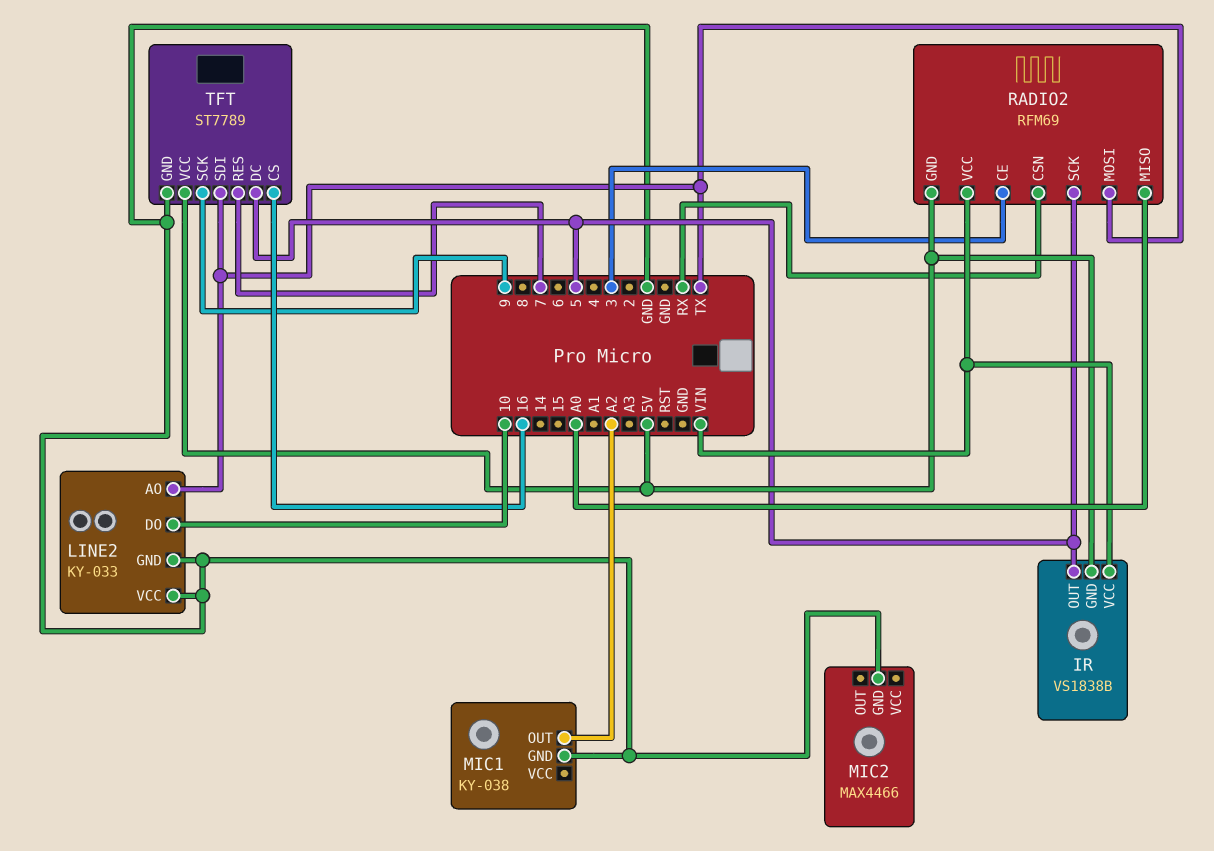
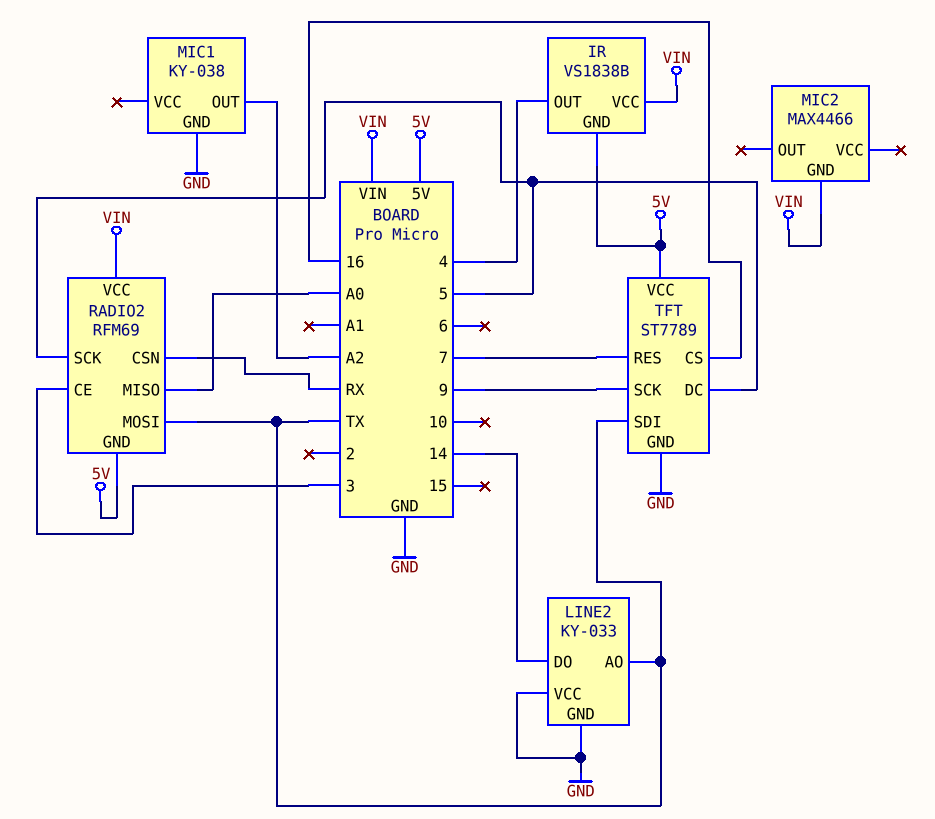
IR pin OUT: 5 -> 4
LINE2 pin DO: 10 -> 14
MIC2 pin GND: GND -> VIN

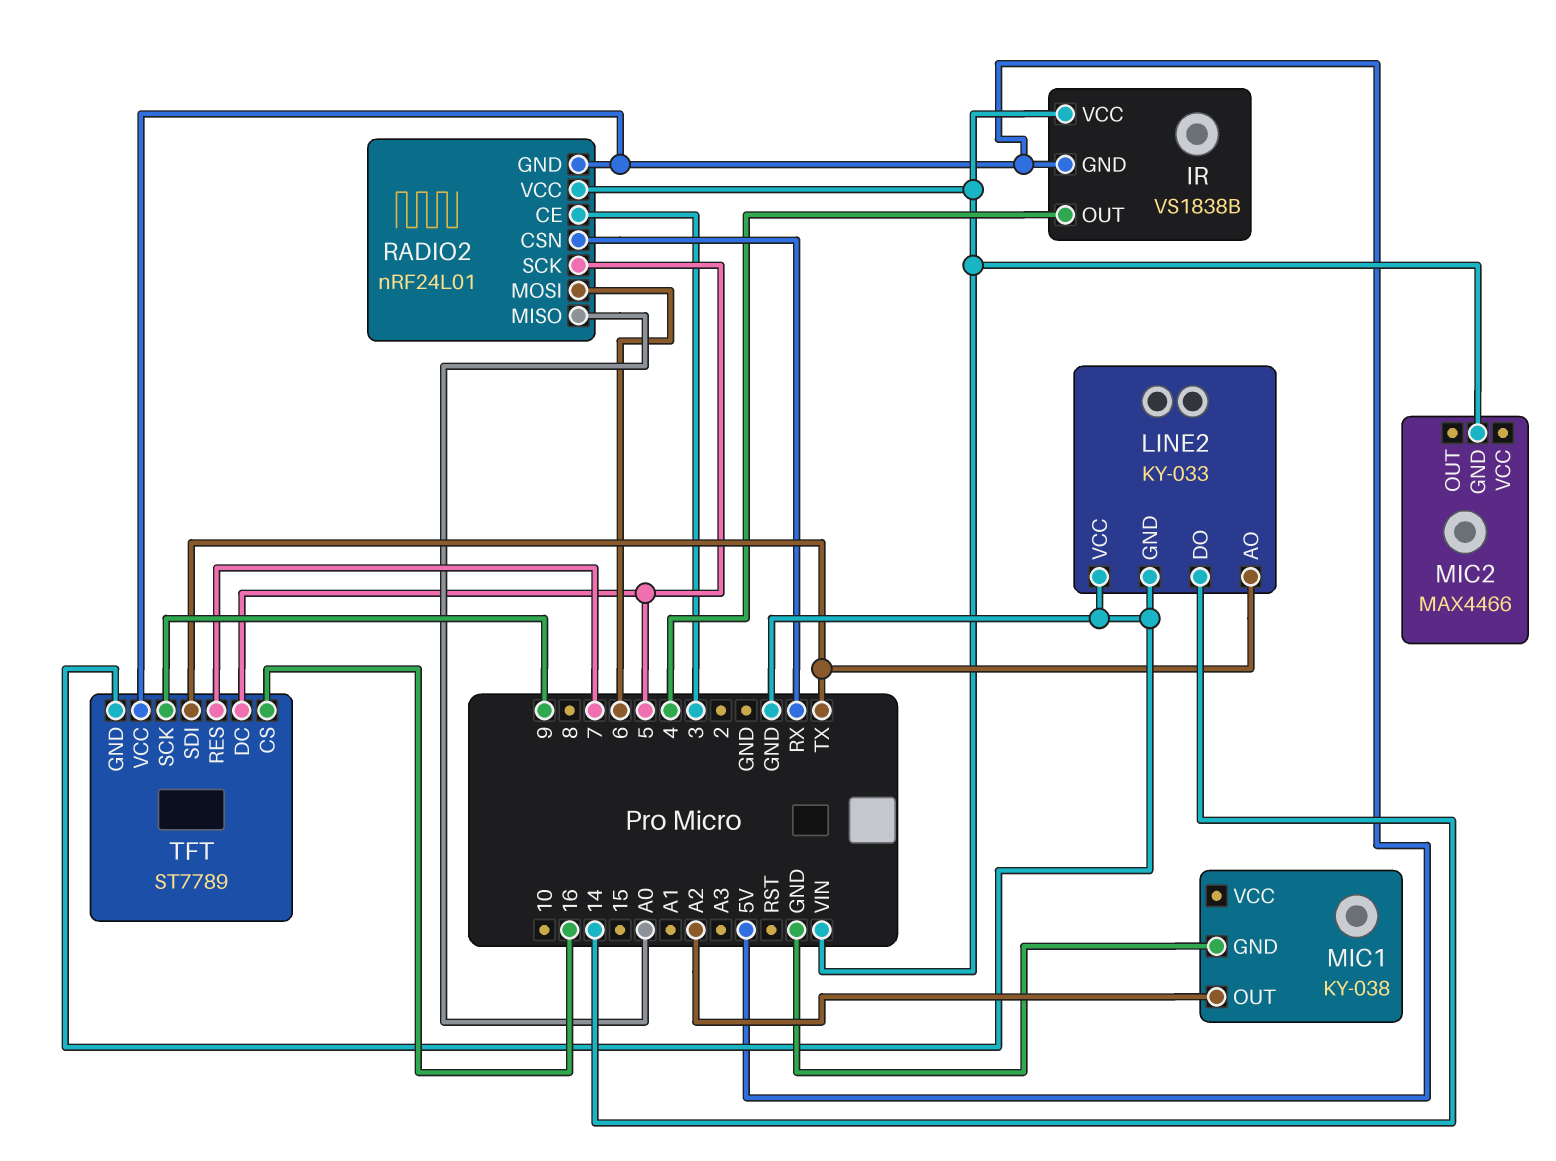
RADIO2: RFM69 -> nRF24L01
RADIO2 pin MOSI: TX -> 6

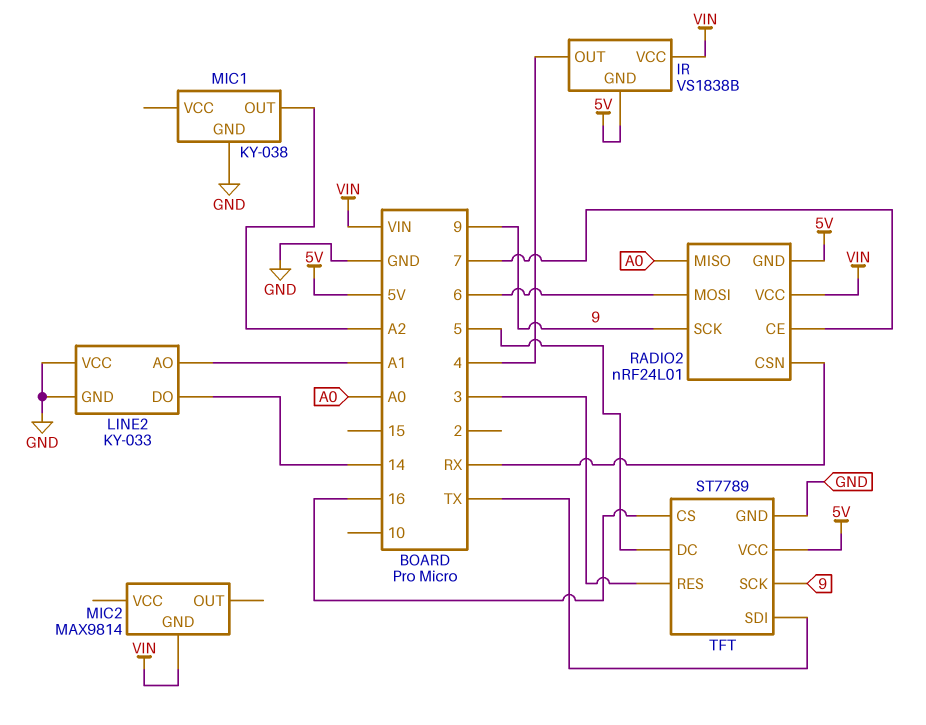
LINE2 pin AO: TX -> A1
MIC2: MAX4466 -> MAX9814
RADIO2 pin CE: 3 -> 7
RADIO2 pin SCK: 5 -> 9
TFT pin RES: 7 -> 3

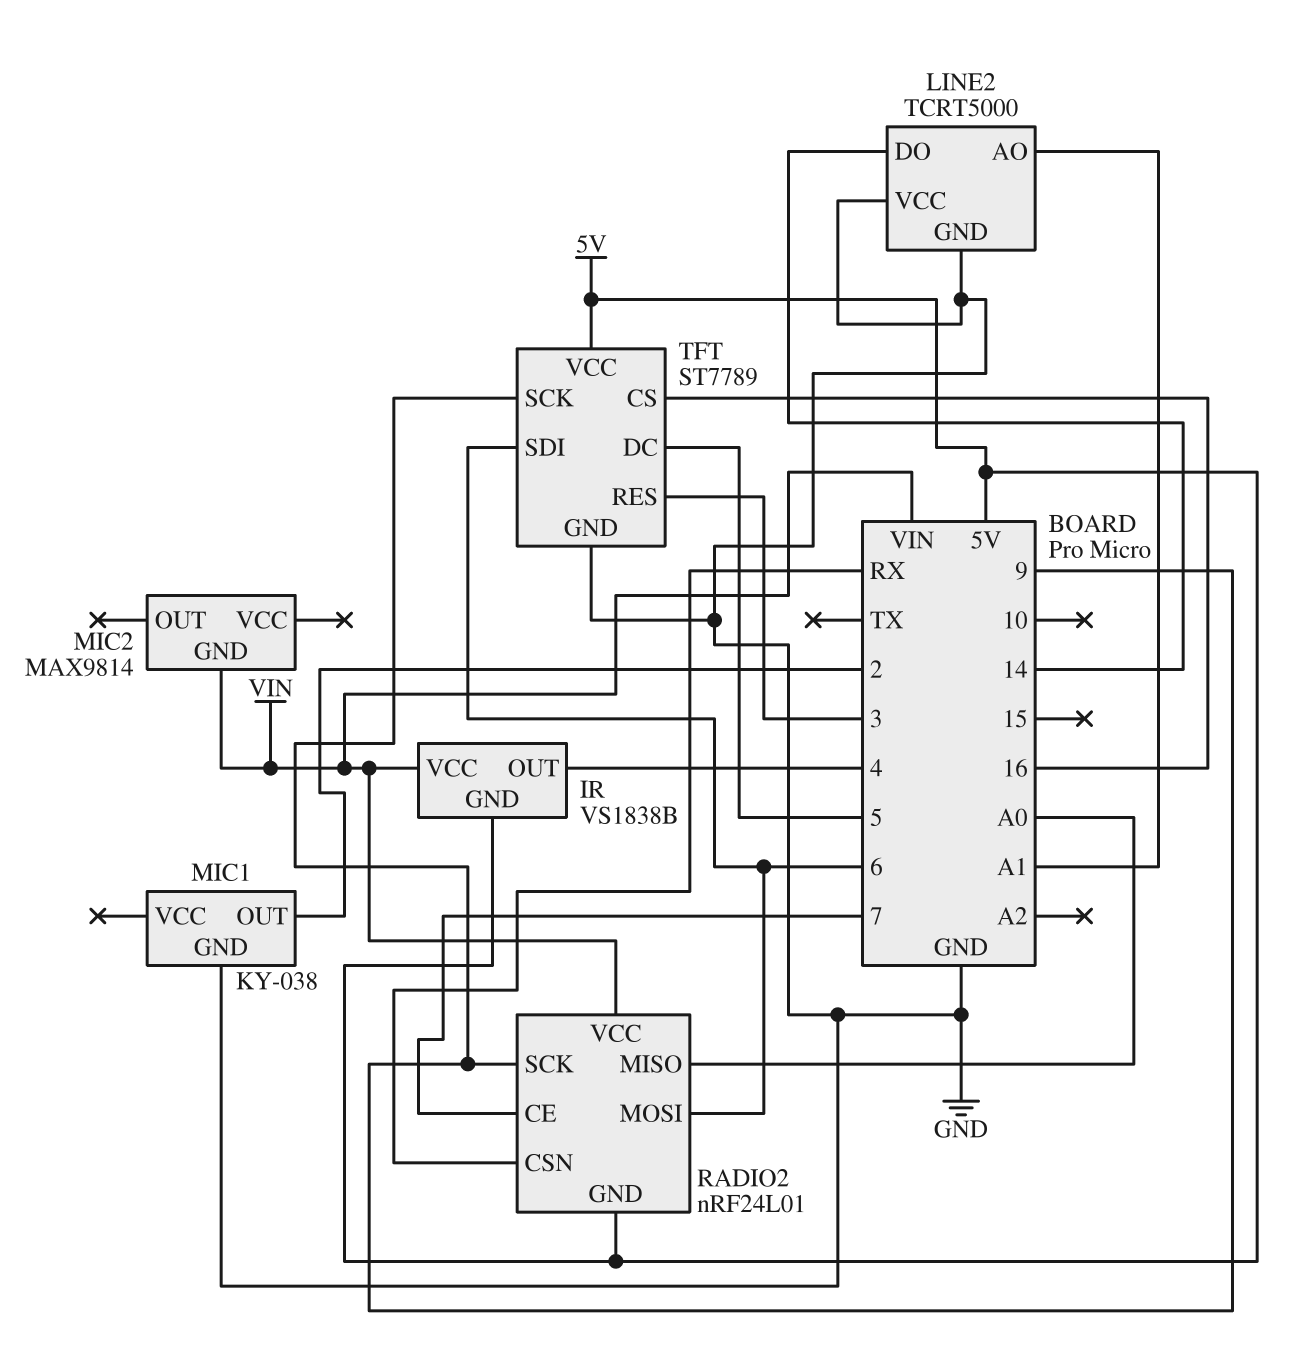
LINE2: KY-033 -> TCRT5000
MIC1 pin OUT: A2 -> 2
TFT pin SDI: TX -> 6

